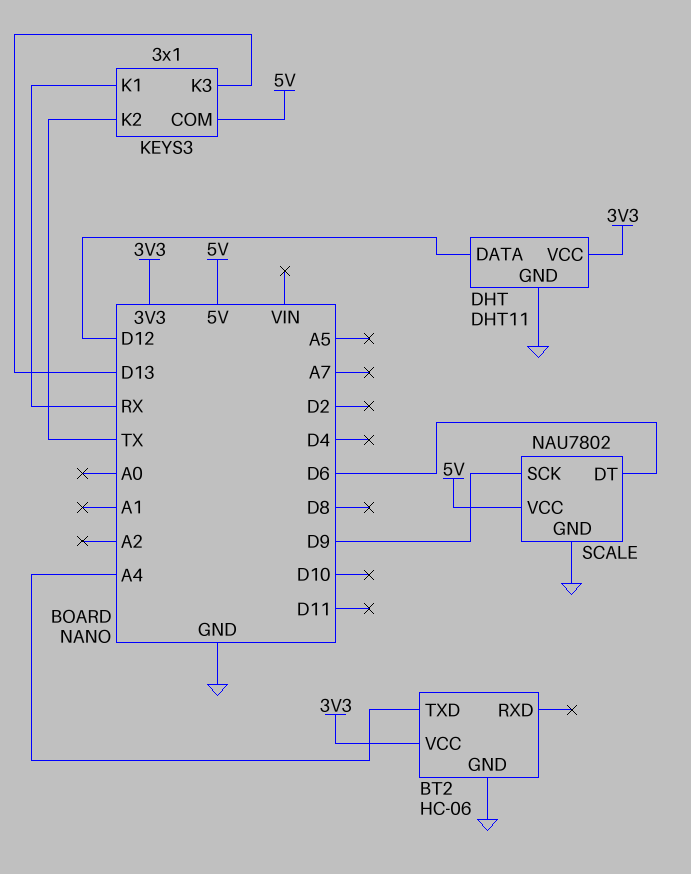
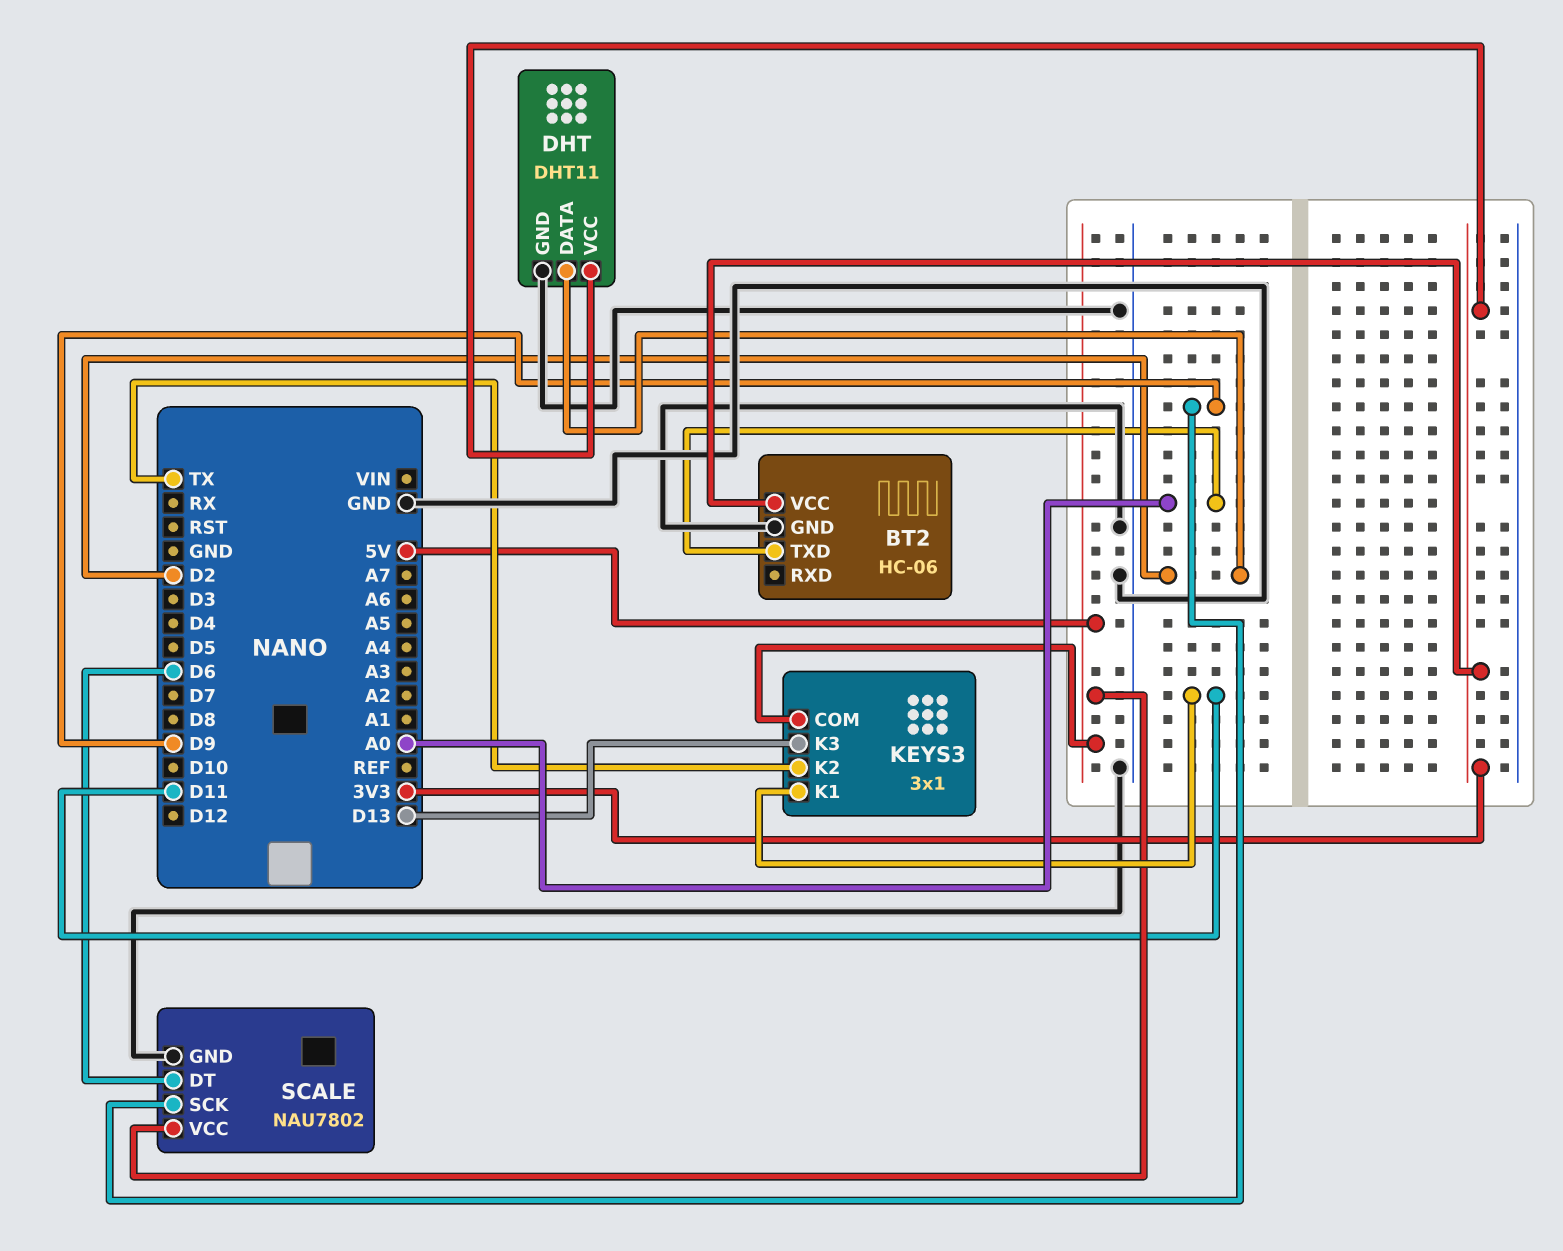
BT2 pin TXD: A4 -> A0
DHT pin DATA: D12 -> D2
KEYS3 pin K1: RX -> D11

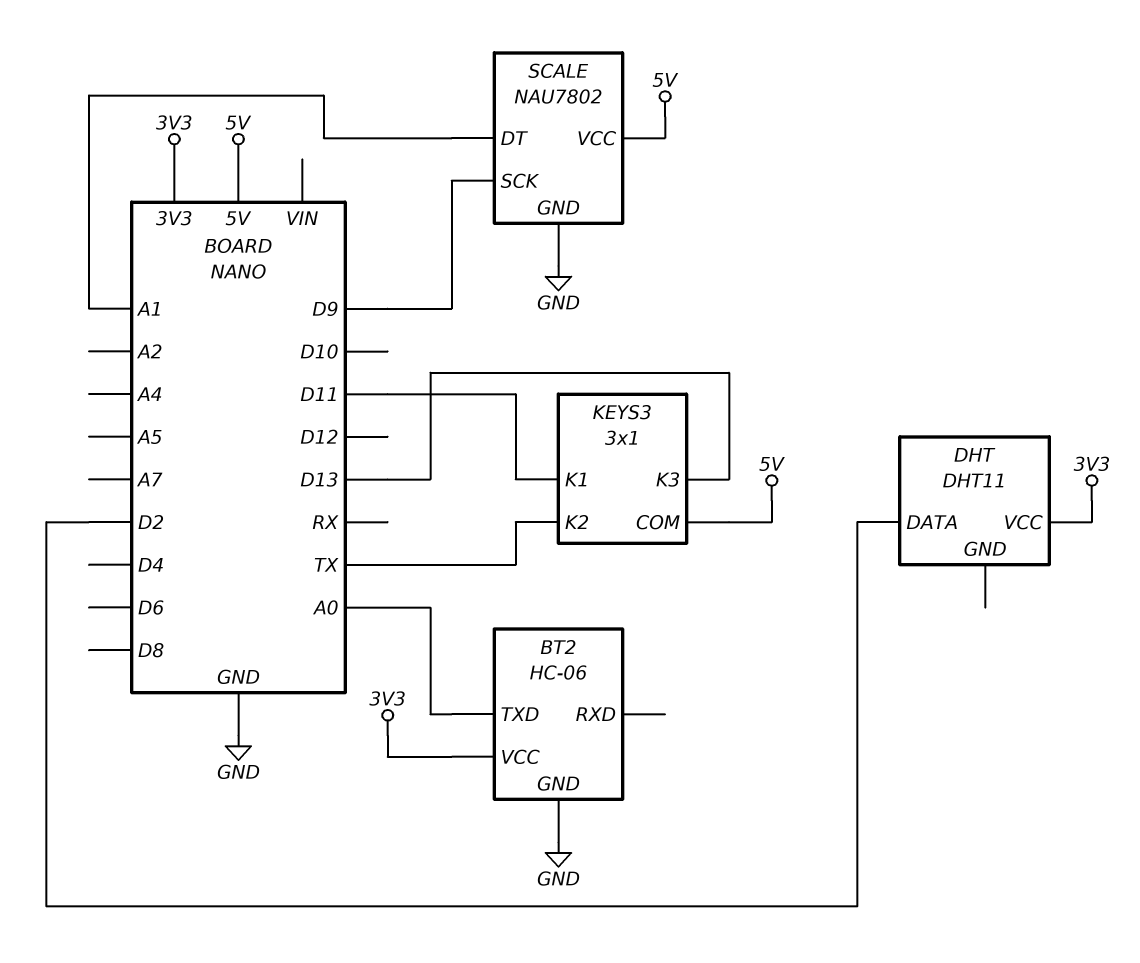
DHT pin GND: GND -> none
SCALE pin DT: D6 -> A1

